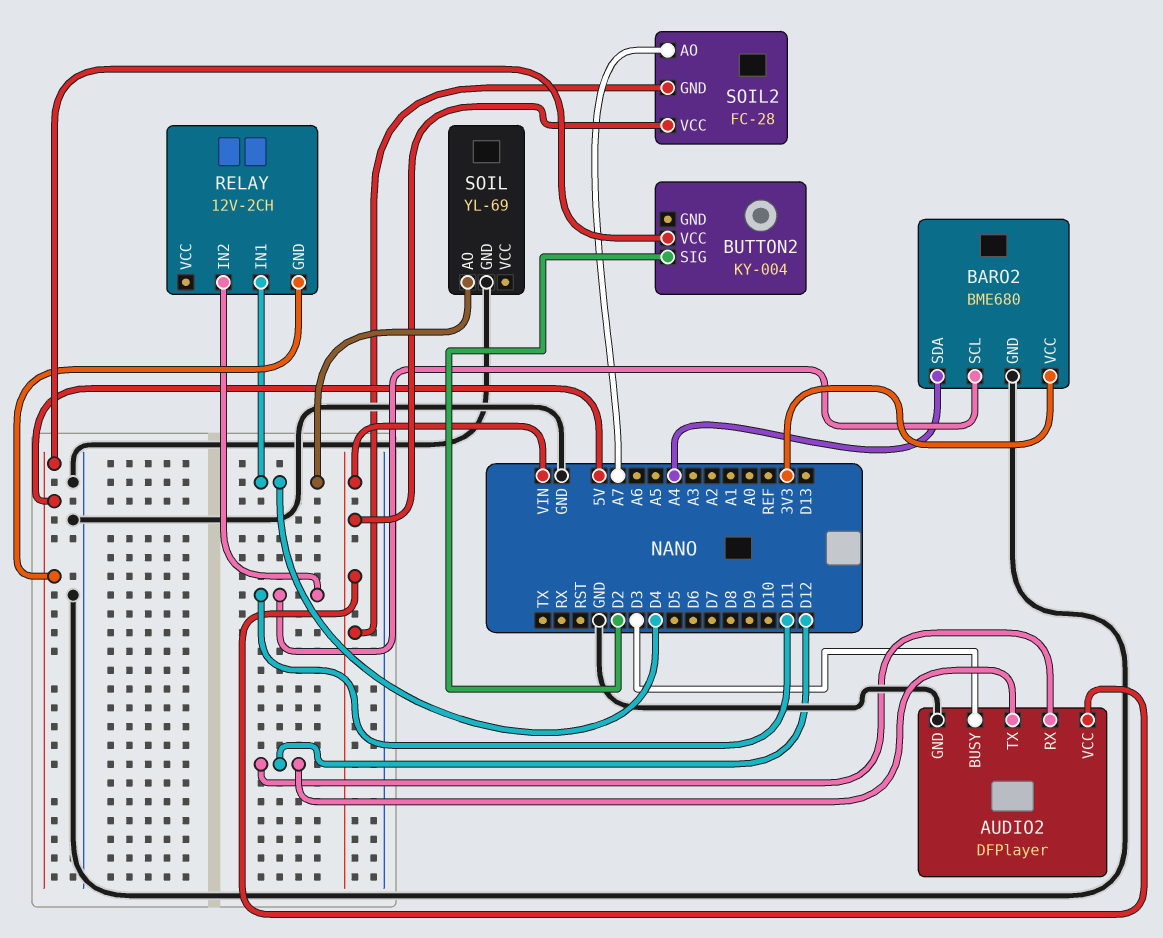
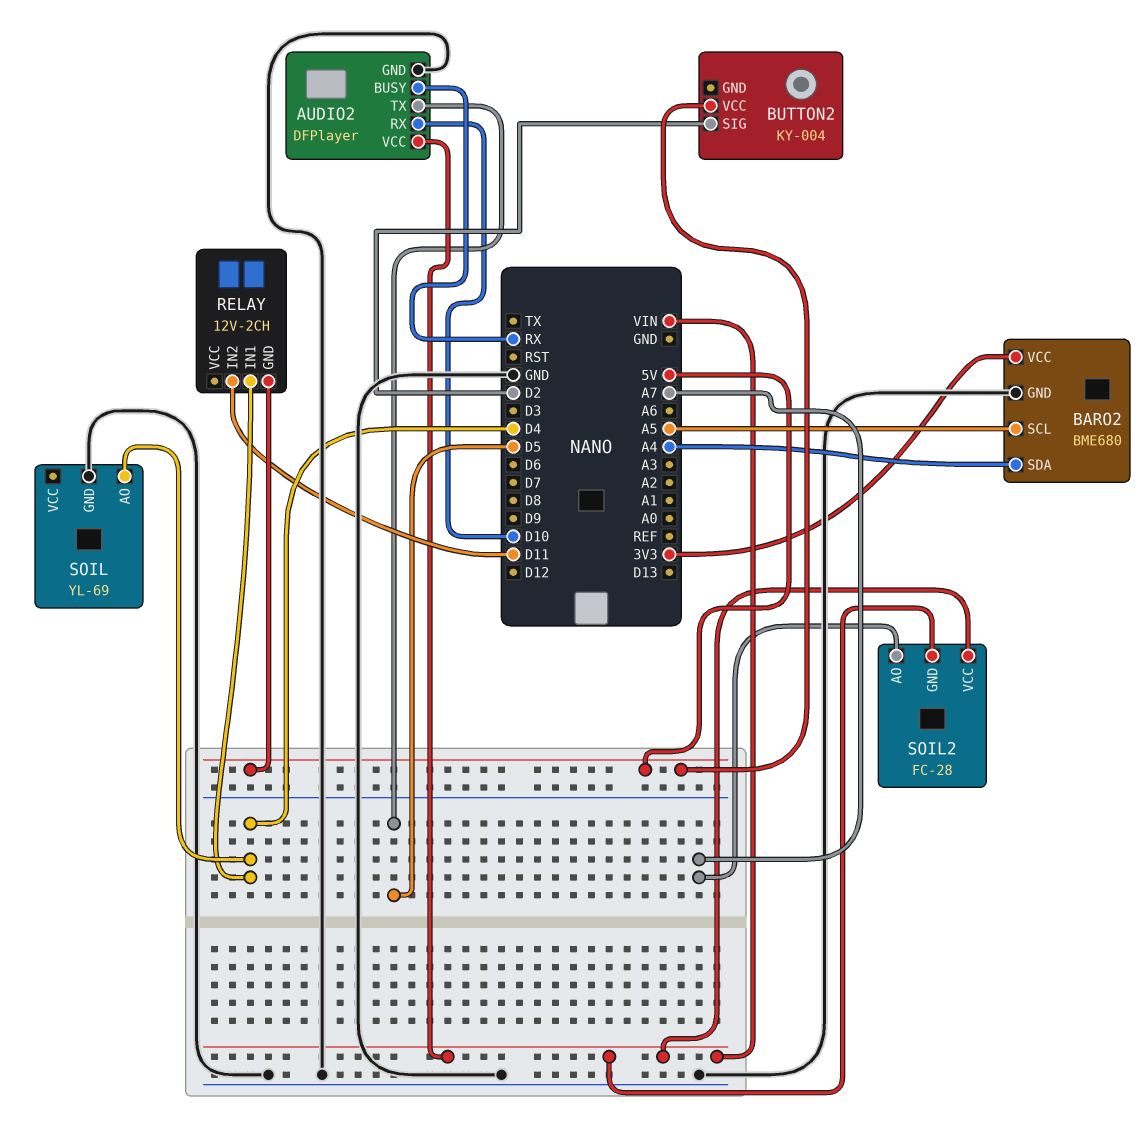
AUDIO2 pin BUSY: D3 -> RX
AUDIO2 pin RX: D12 -> D10
AUDIO2 pin TX: D12 -> D5
BARO2 pin SCL: D11 -> A5

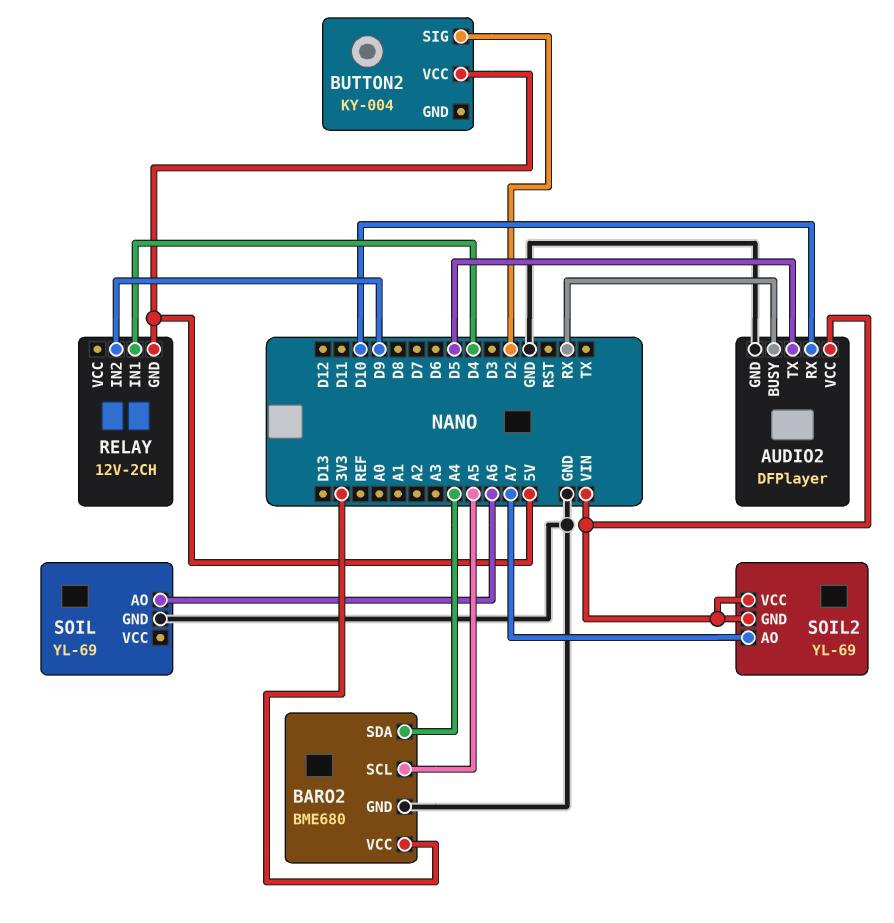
RELAY pin IN2: D11 -> D9
SOIL pin AO: D4 -> A6
SOIL2: FC-28 -> YL-69

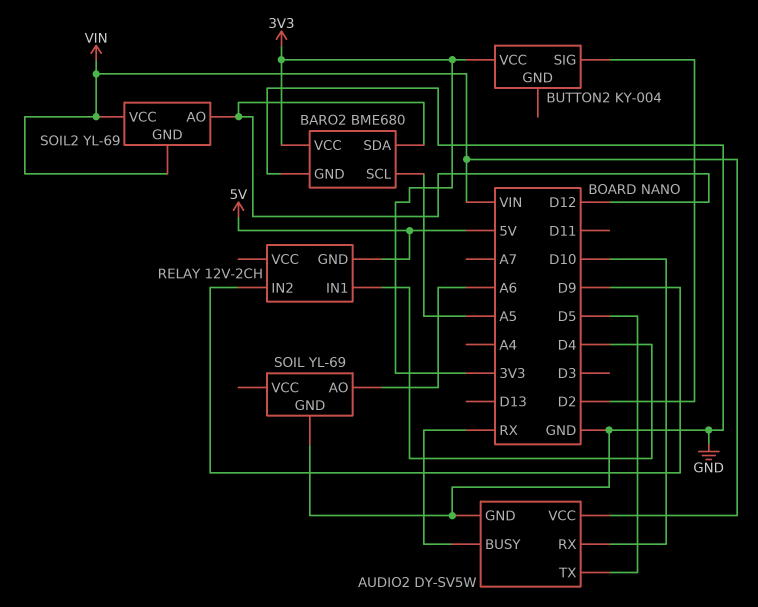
AUDIO2: DFPlayer -> DY-SV5W
BARO2 pin SDA: A4 -> D12
BUTTON2 pin VCC: 5V -> 3V3
SOIL2 pin AO: A7 -> D12

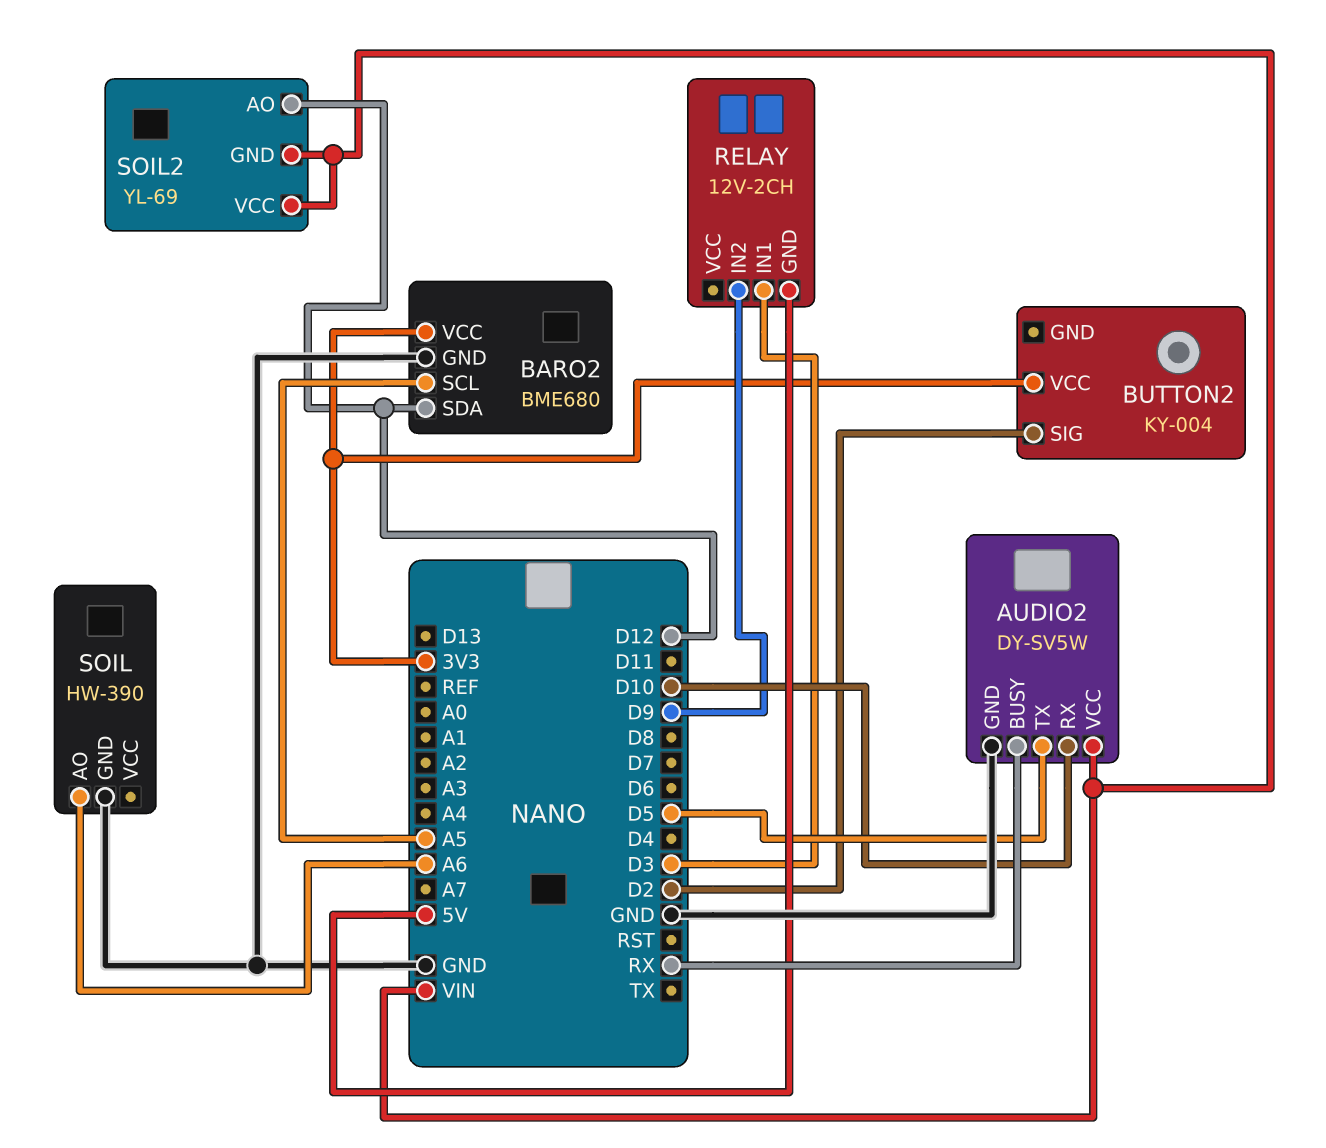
RELAY pin IN1: D4 -> D3
SOIL: YL-69 -> HW-390

